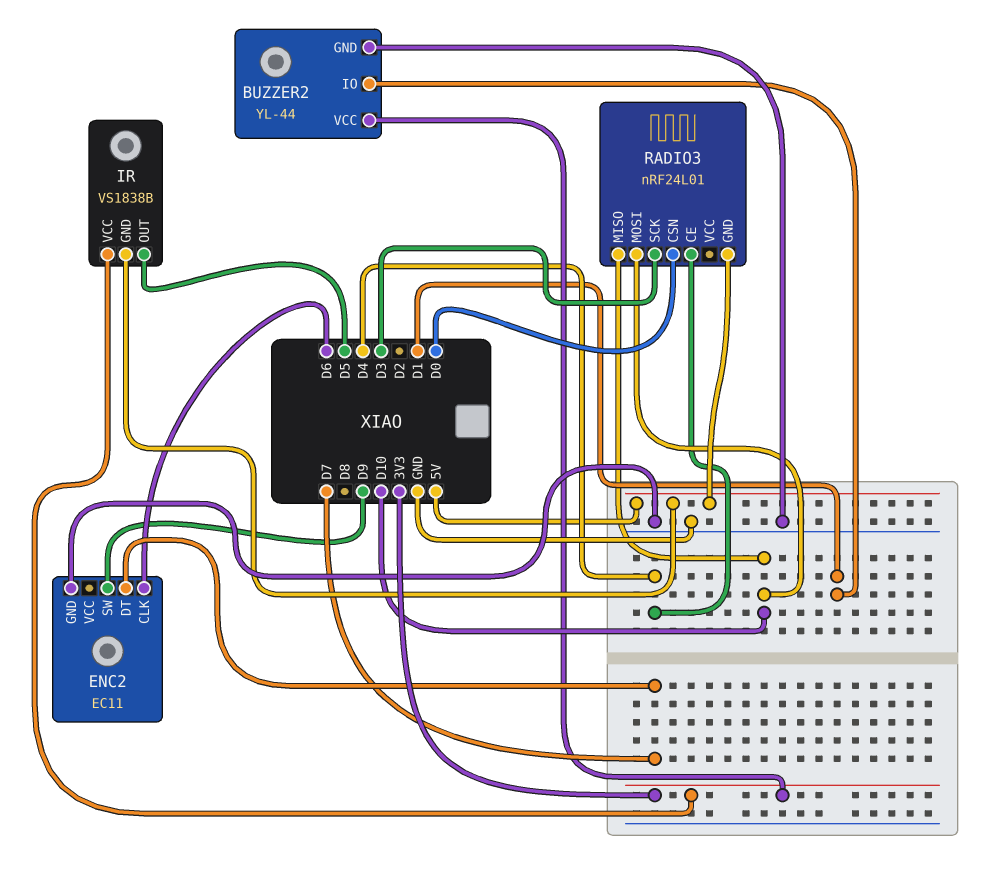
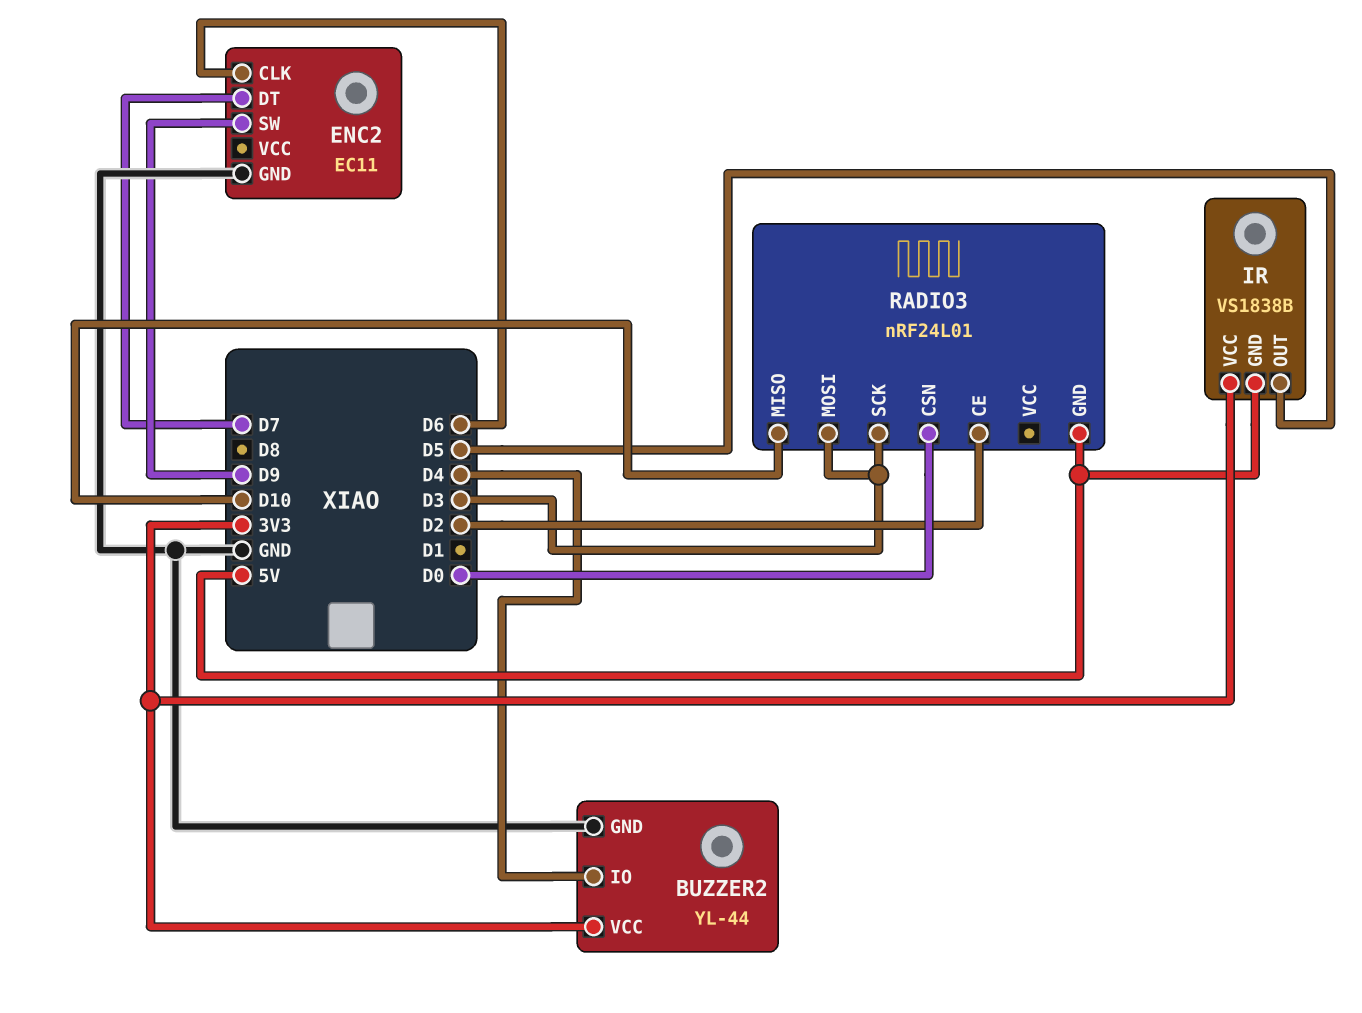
BUZZER2 pin IO: D1 -> D4
RADIO3 pin CE: D4 -> D2
RADIO3 pin MOSI: D10 -> D3

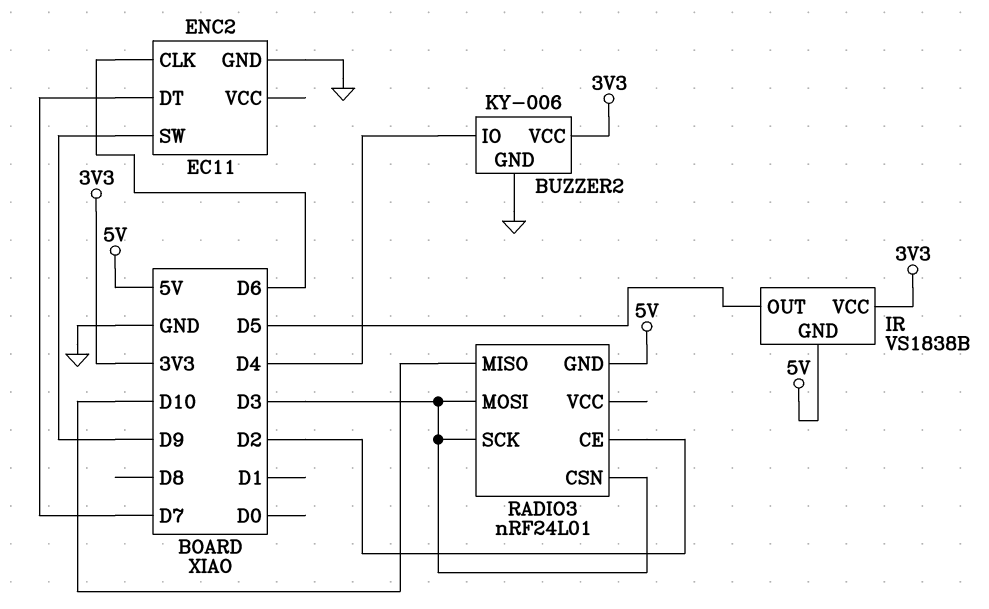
BUZZER2: YL-44 -> KY-006
RADIO3 pin CSN: D0 -> D3

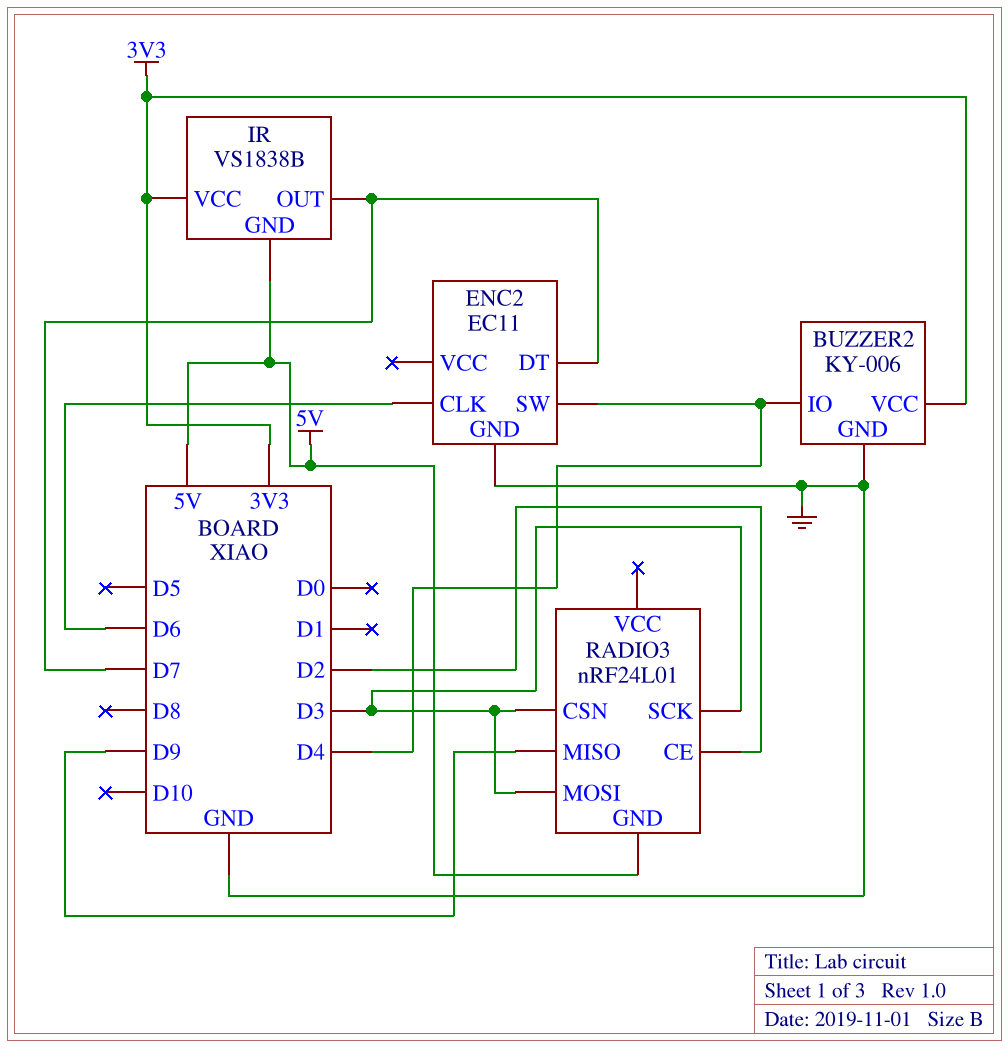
ENC2 pin SW: D9 -> D4
IR pin OUT: D5 -> D7
RADIO3 pin MISO: D10 -> D9

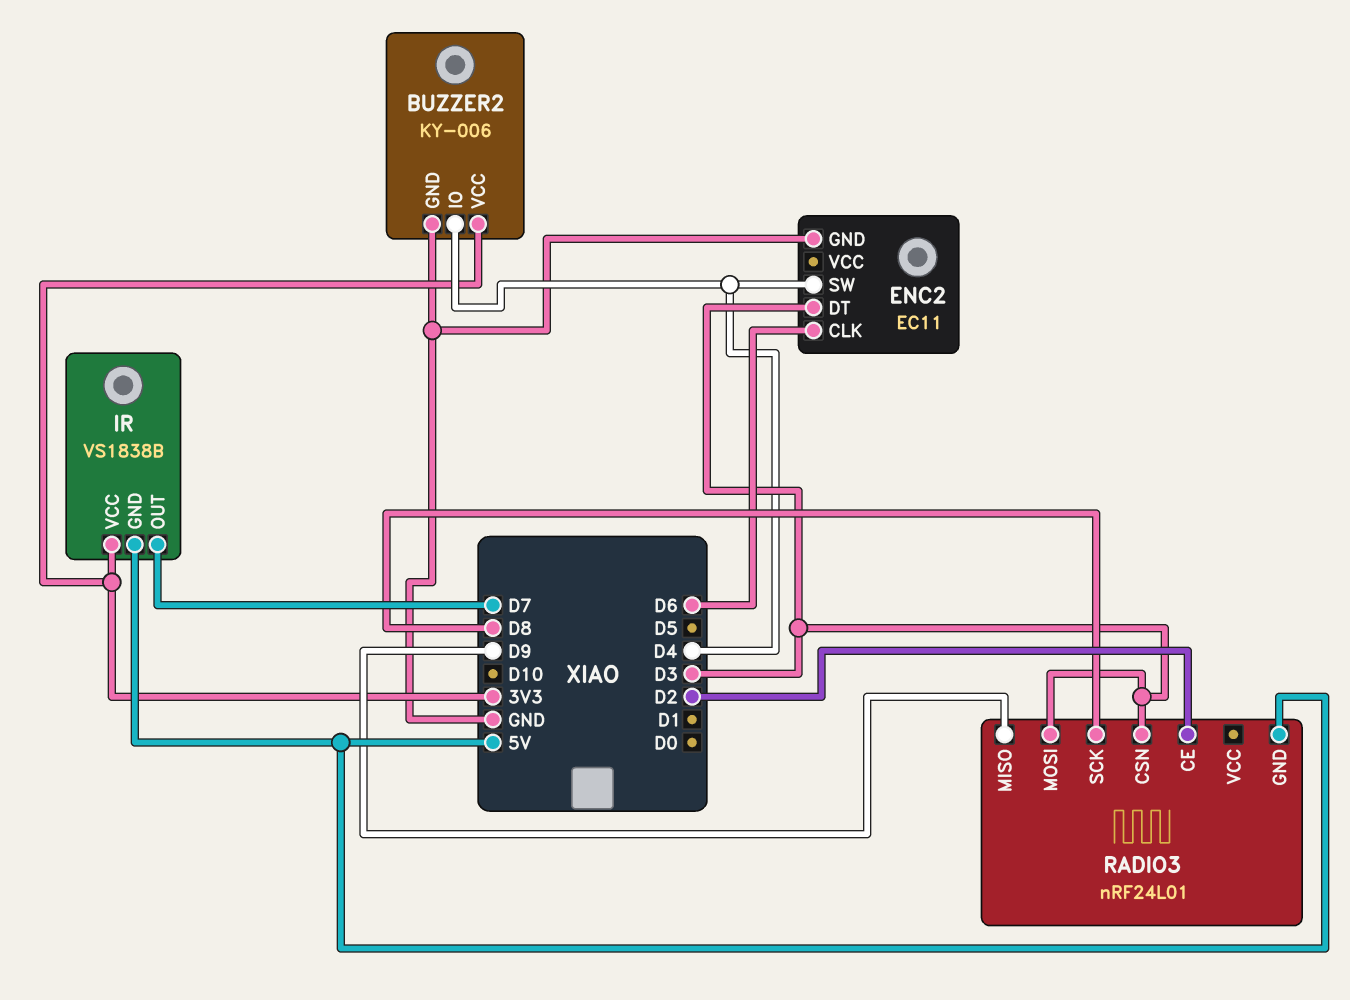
ENC2 pin DT: D7 -> D3
RADIO3 pin SCK: D3 -> D8

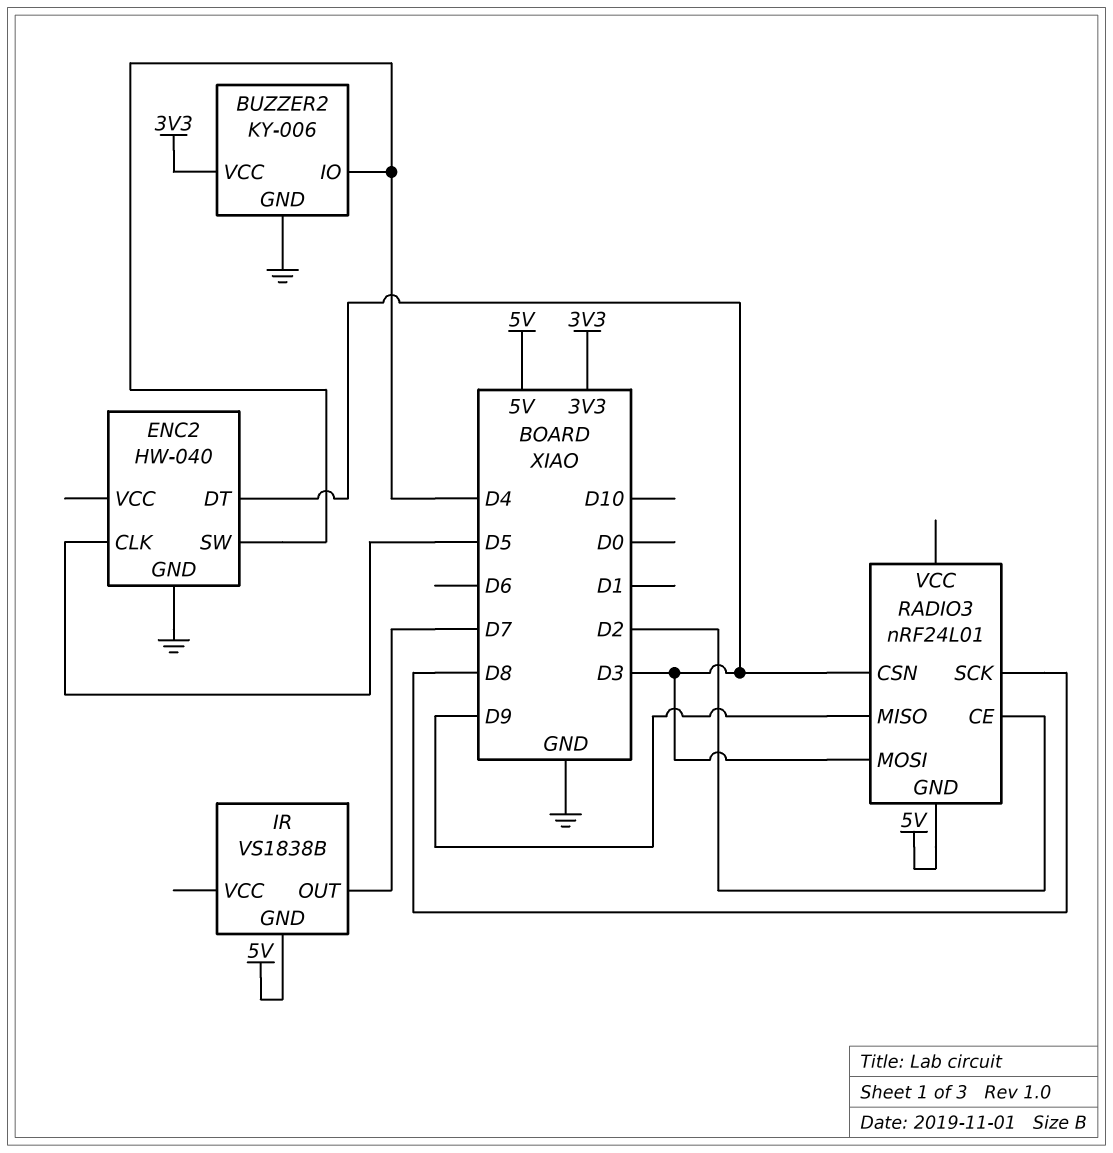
ENC2: EC11 -> HW-040
ENC2 pin CLK: D6 -> D5
IR pin VCC: 3V3 -> none

